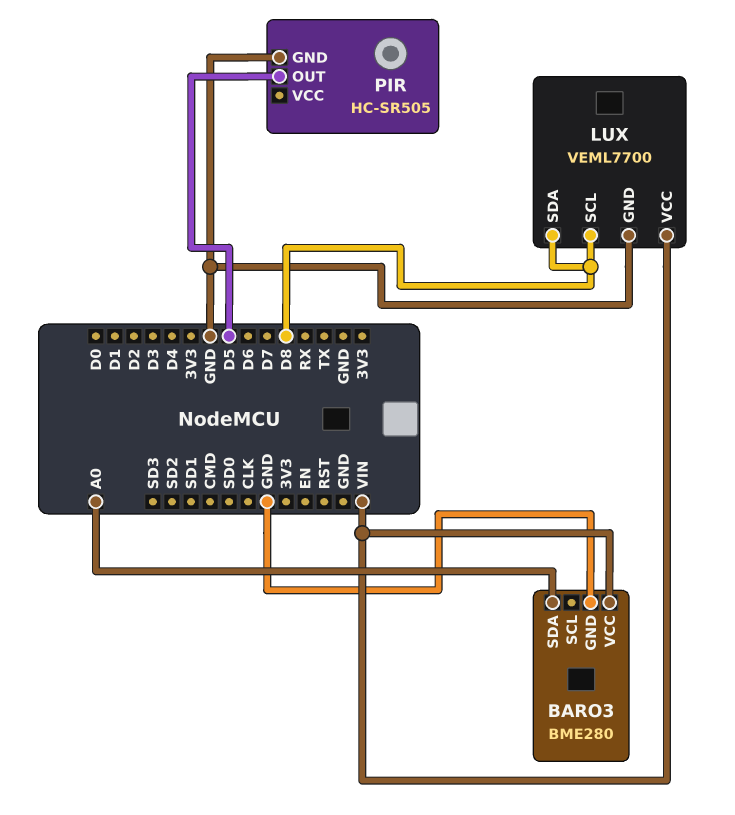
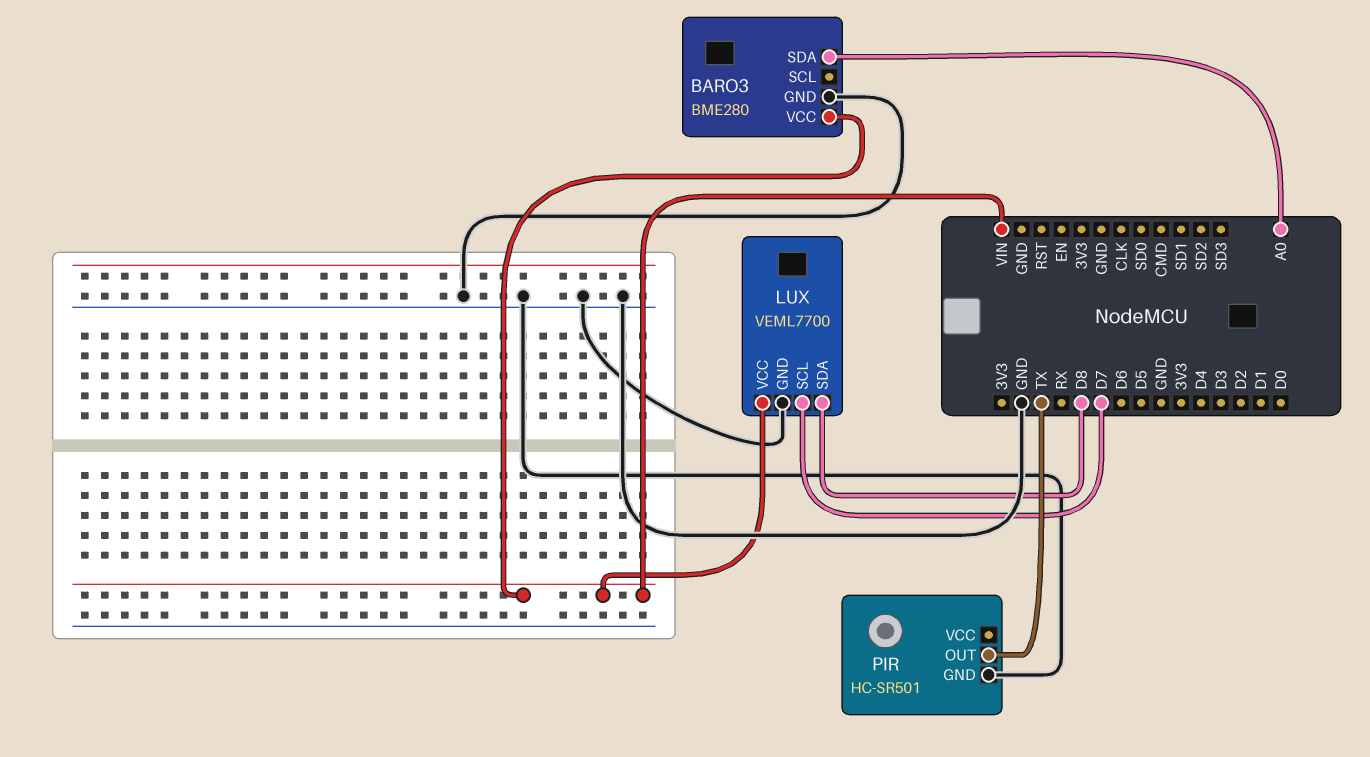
LUX pin SCL: D8 -> D7
PIR: HC-SR505 -> HC-SR501
PIR pin OUT: D5 -> TX

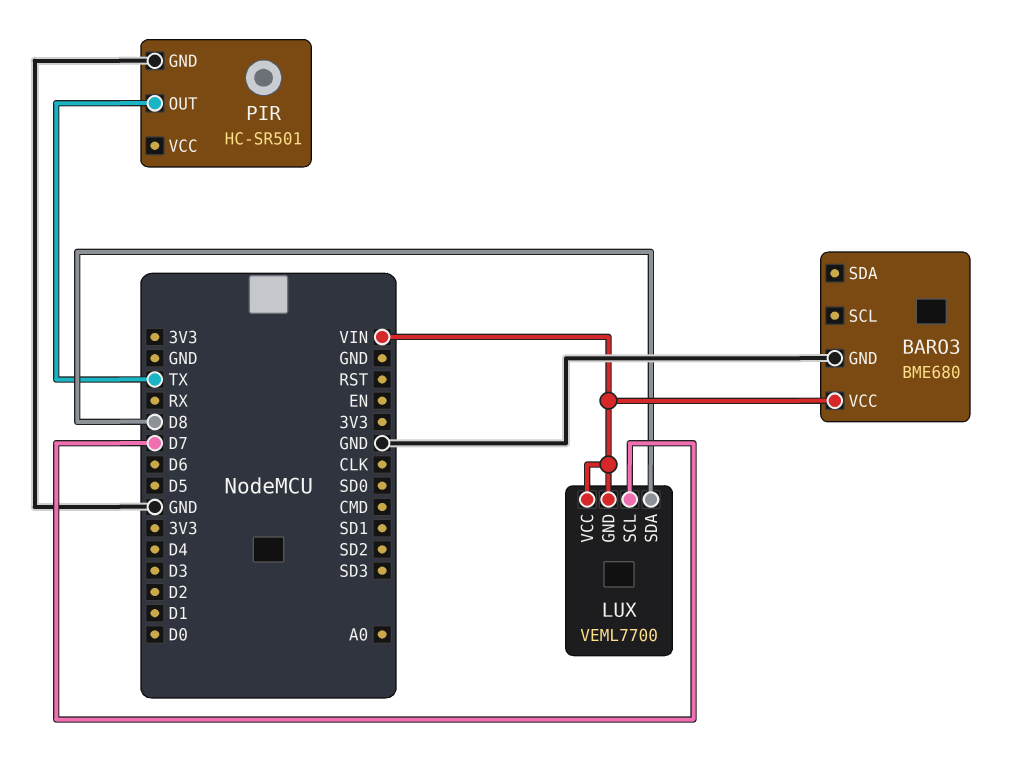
BARO3: BME280 -> BME680
BARO3 pin SDA: A0 -> none
LUX pin GND: GND -> VIN

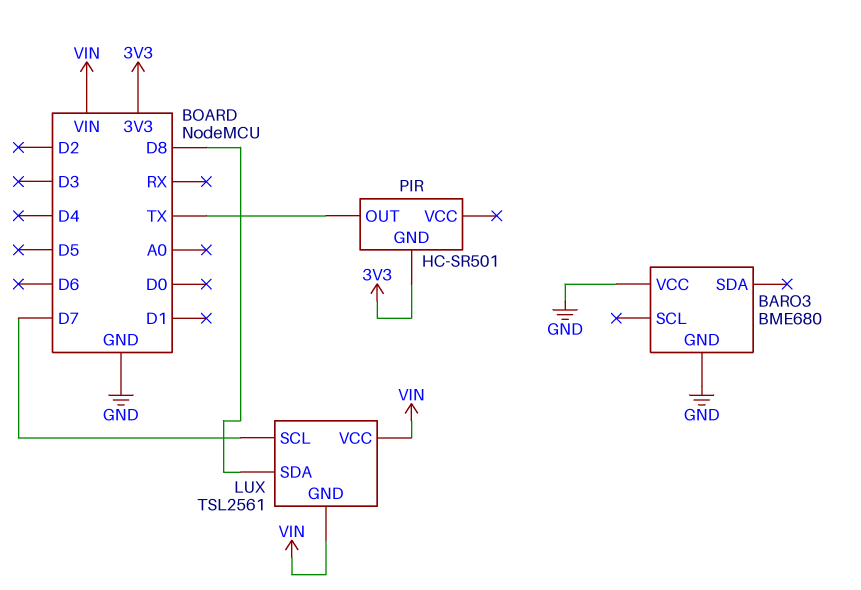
BARO3 pin VCC: VIN -> GND
LUX: VEML7700 -> TSL2561
PIR pin GND: GND -> 3V3

